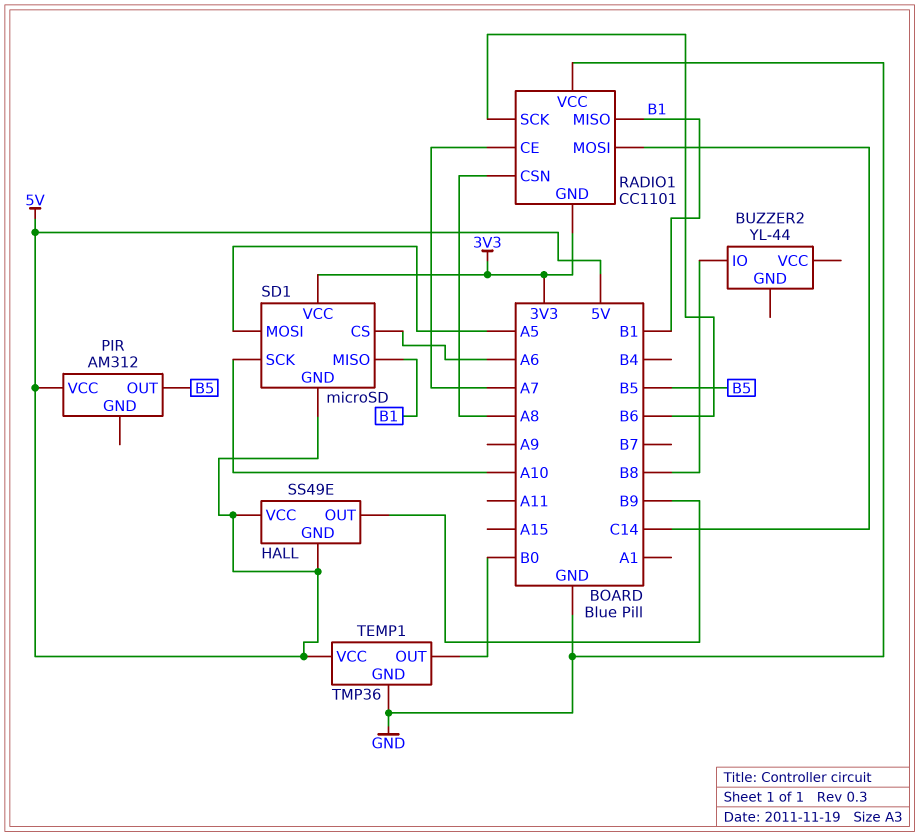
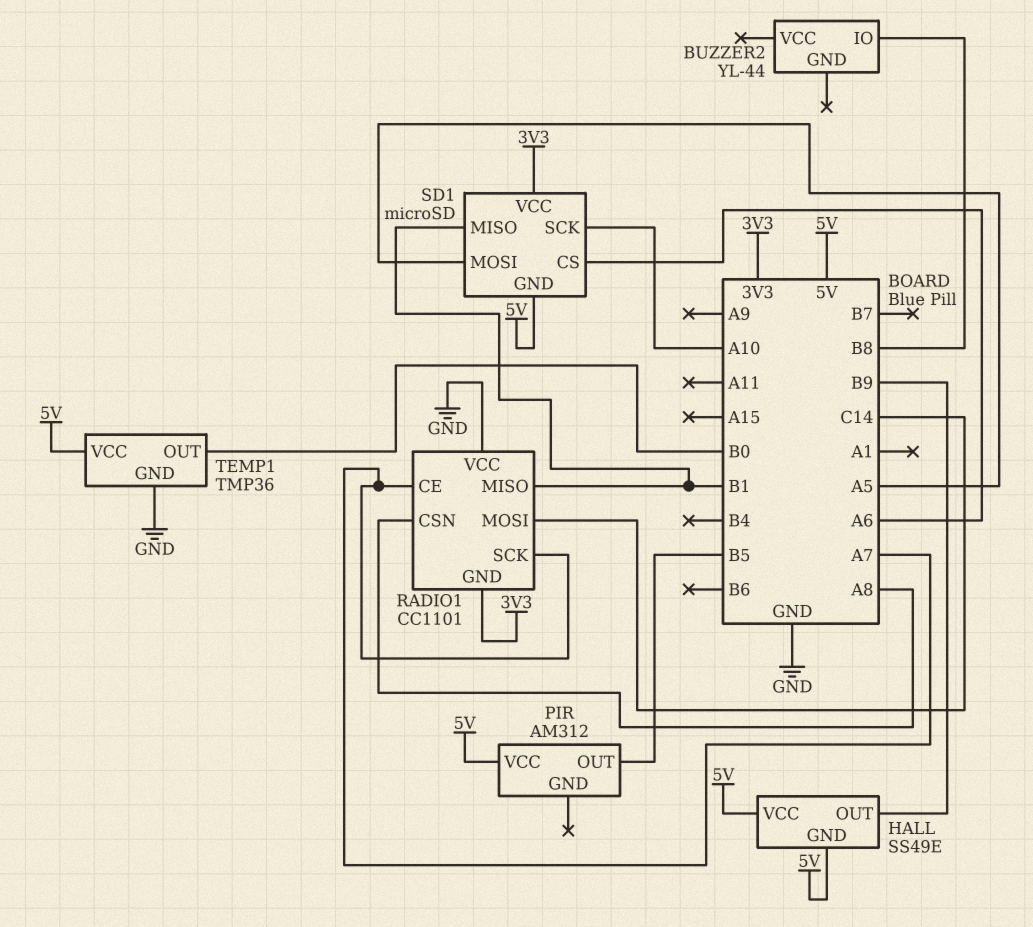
RADIO1 pin SCK: B6 -> A7

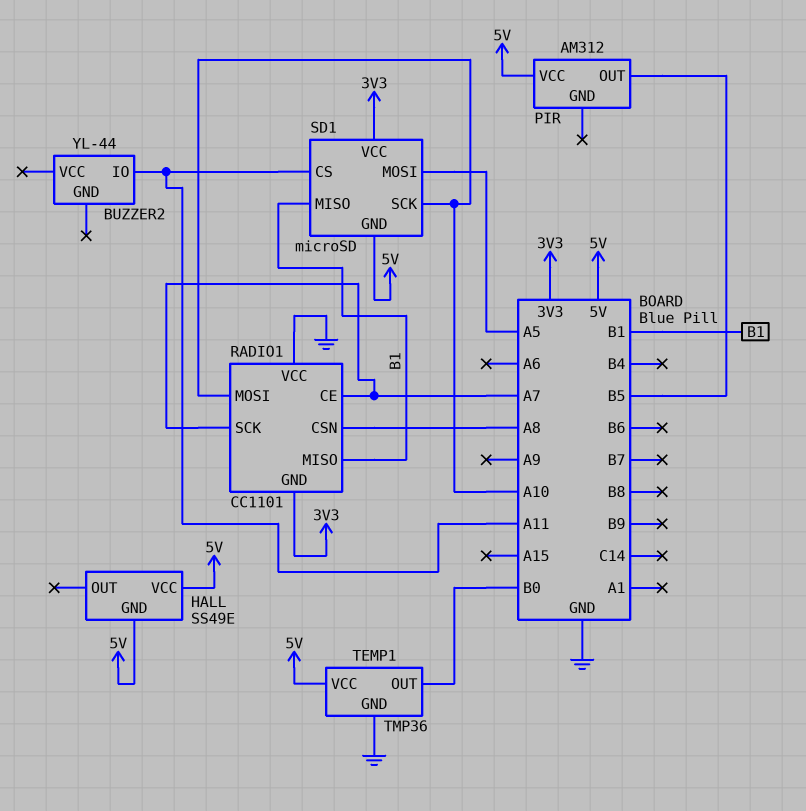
BUZZER2 pin IO: B8 -> A11
HALL pin OUT: B9 -> none
RADIO1 pin MOSI: C14 -> A10
SD1 pin CS: A6 -> A11

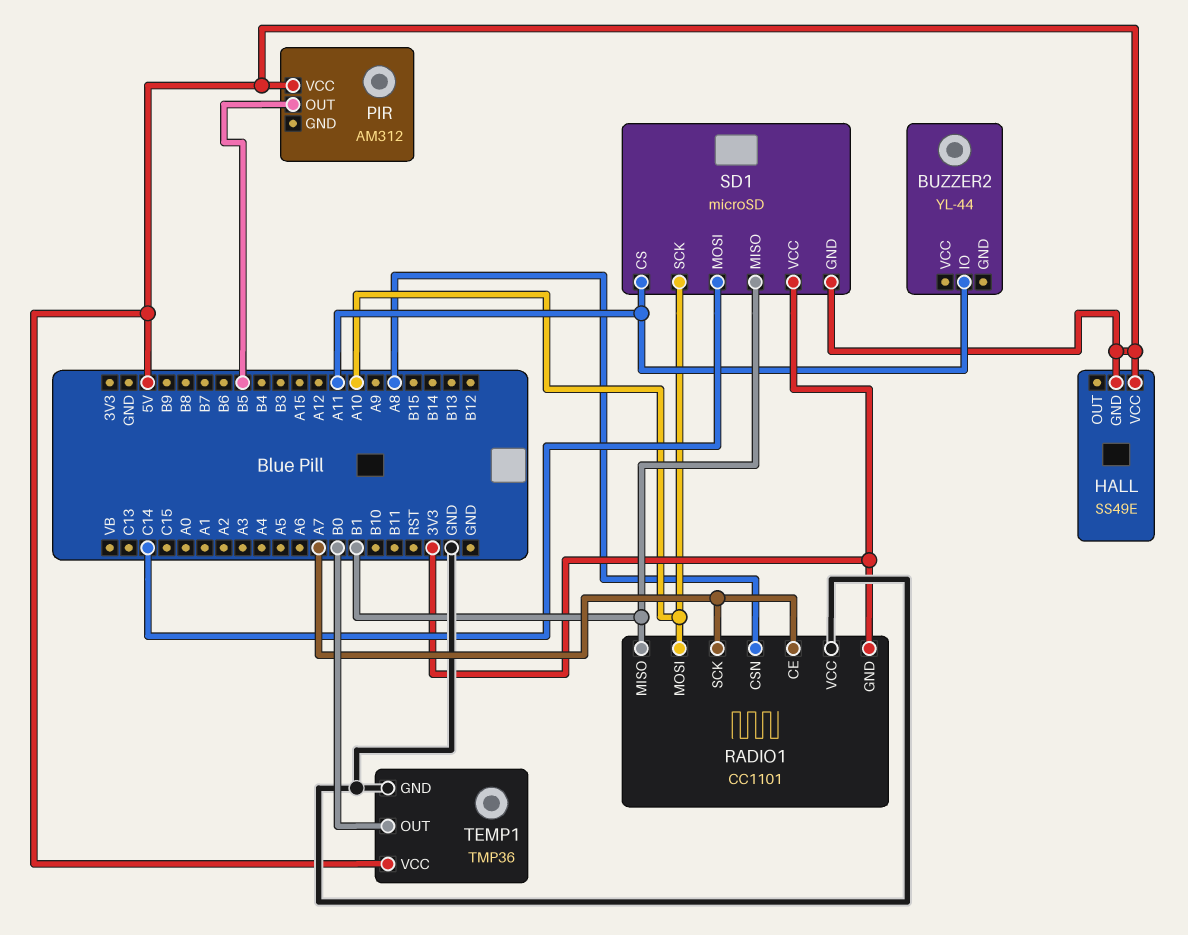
SD1 pin MOSI: A5 -> C14

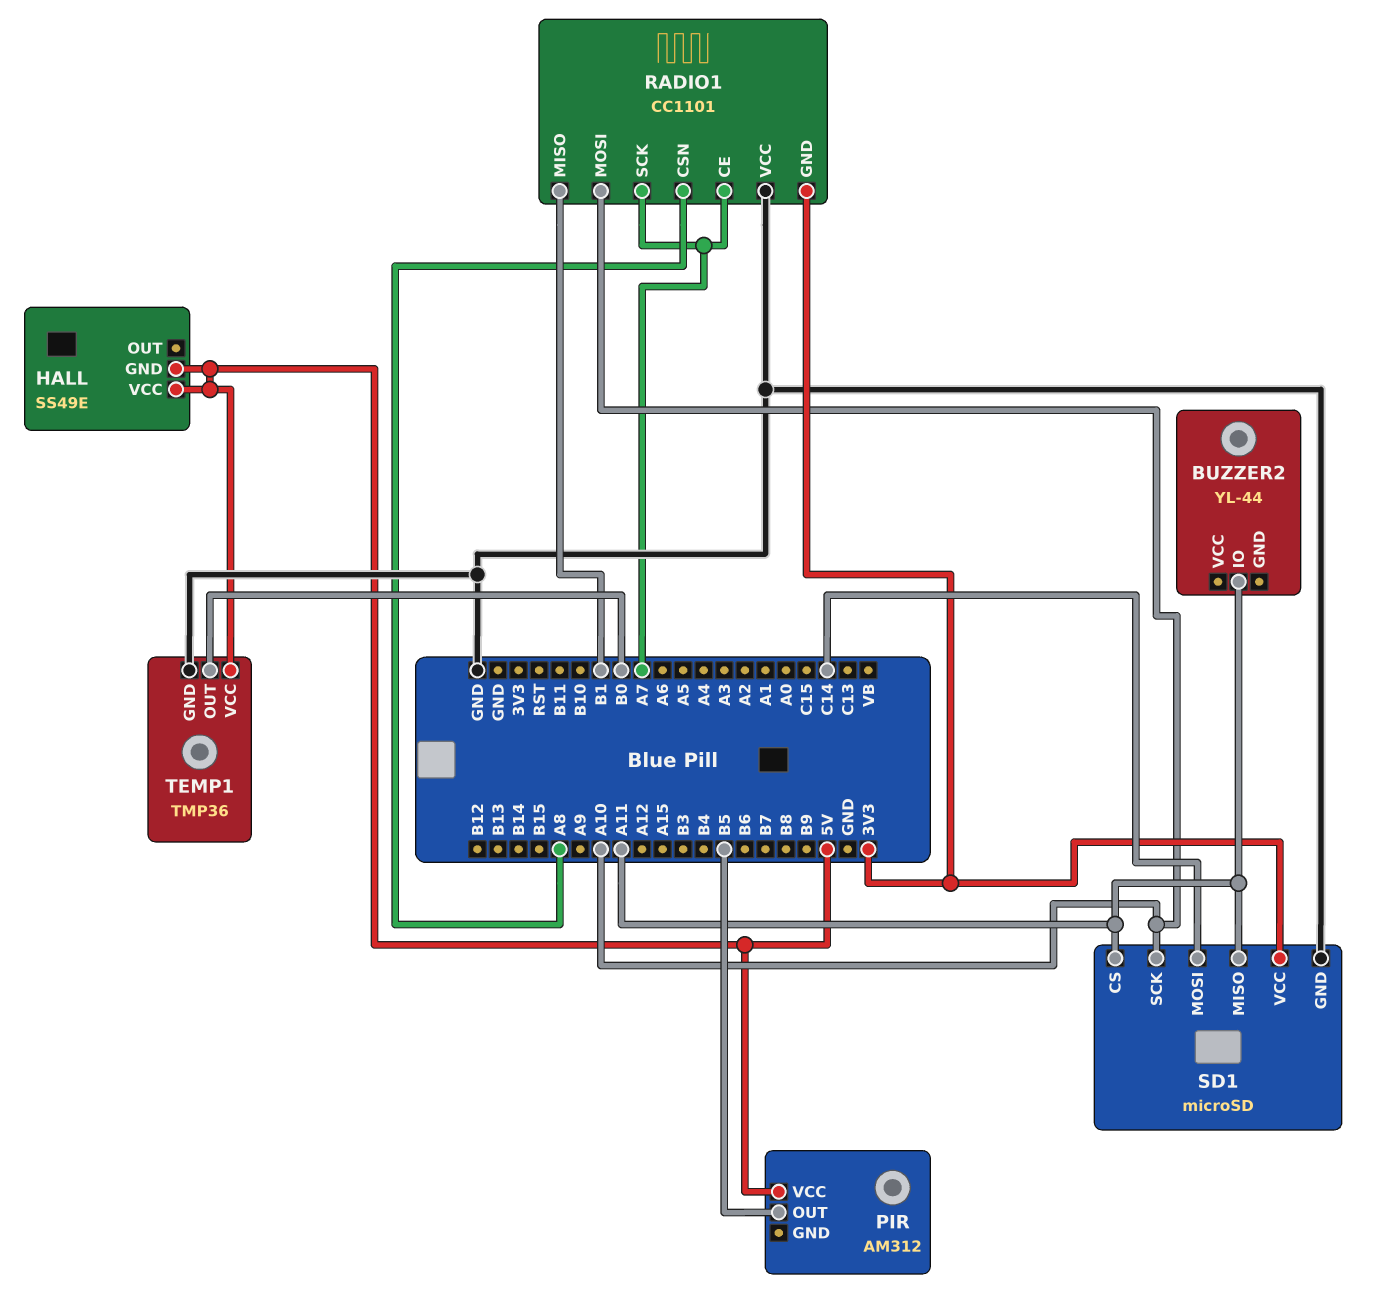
SD1 pin GND: 5V -> GND
SD1 pin MISO: B1 -> A11

